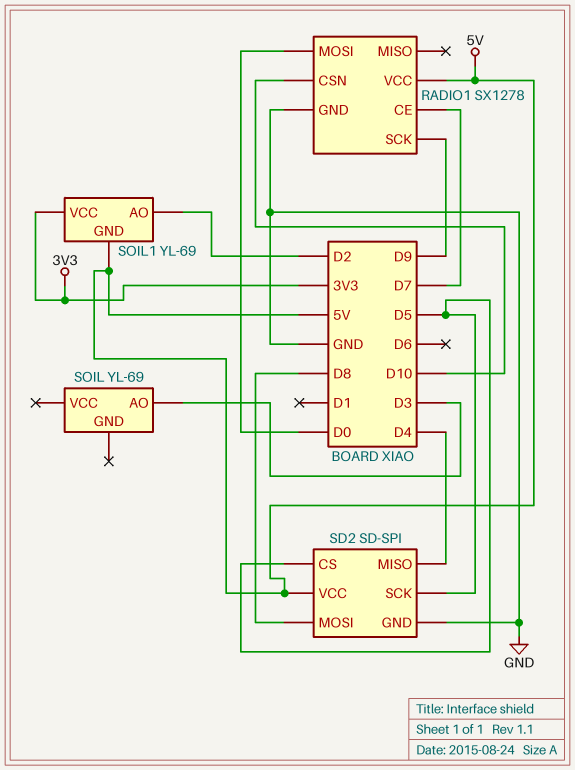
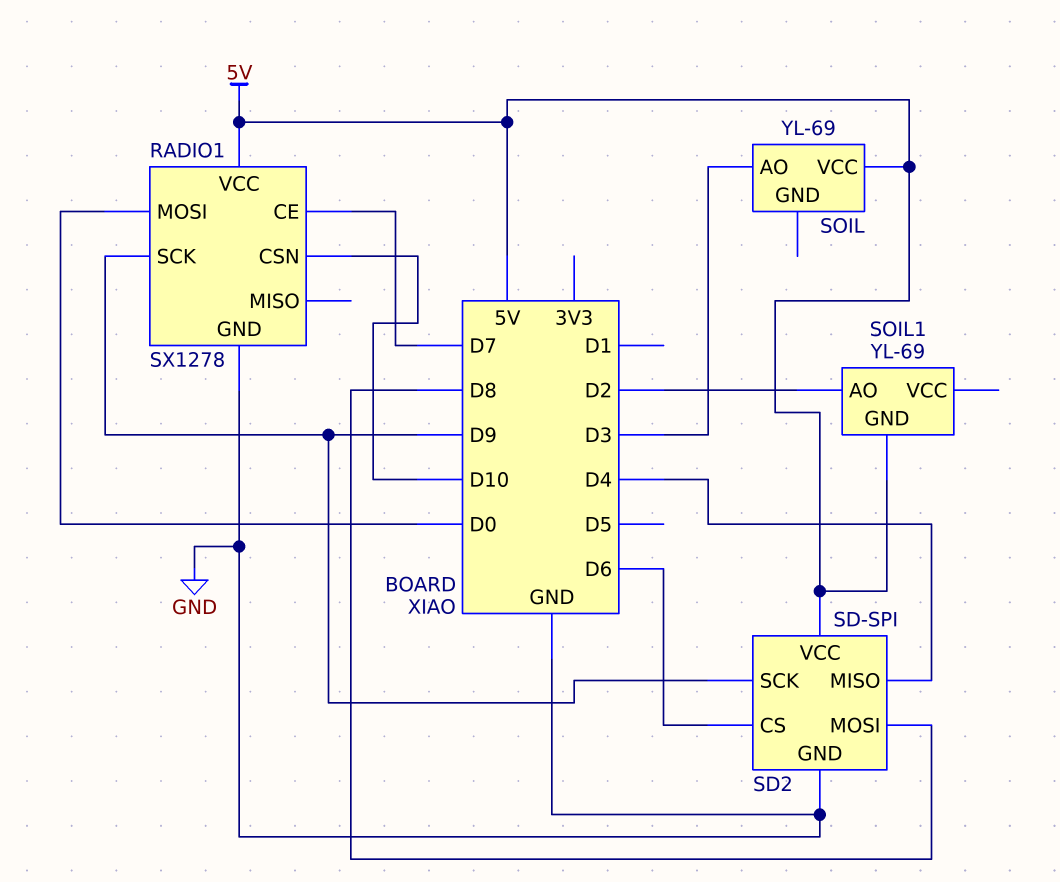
SD2 pin CS: D5 -> D6
SD2 pin SCK: D5 -> D9
SOIL pin VCC: none -> 5V
SOIL1 pin VCC: 3V3 -> none

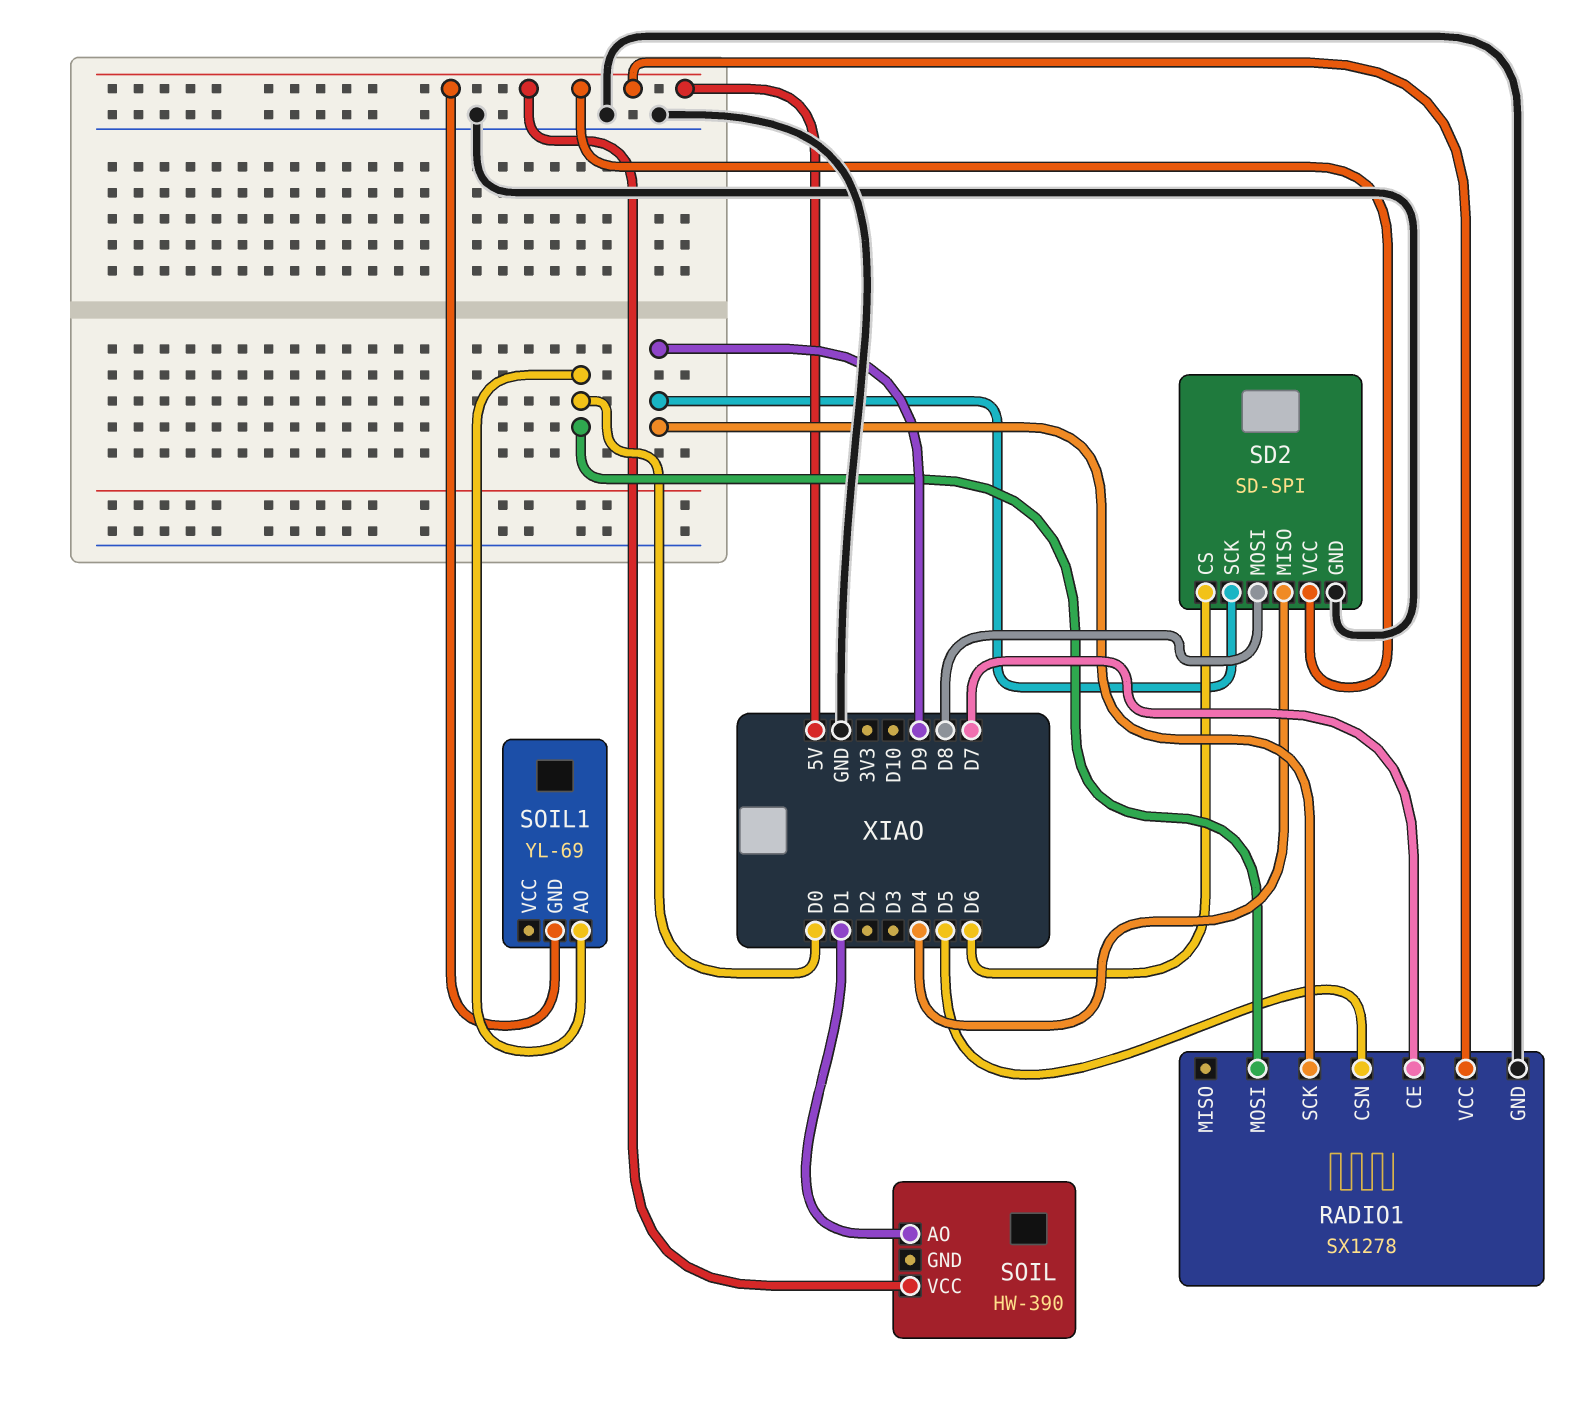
RADIO1 pin CSN: D10 -> D5
SOIL: YL-69 -> HW-390
SOIL pin AO: D3 -> D1
SOIL1 pin AO: D2 -> D0

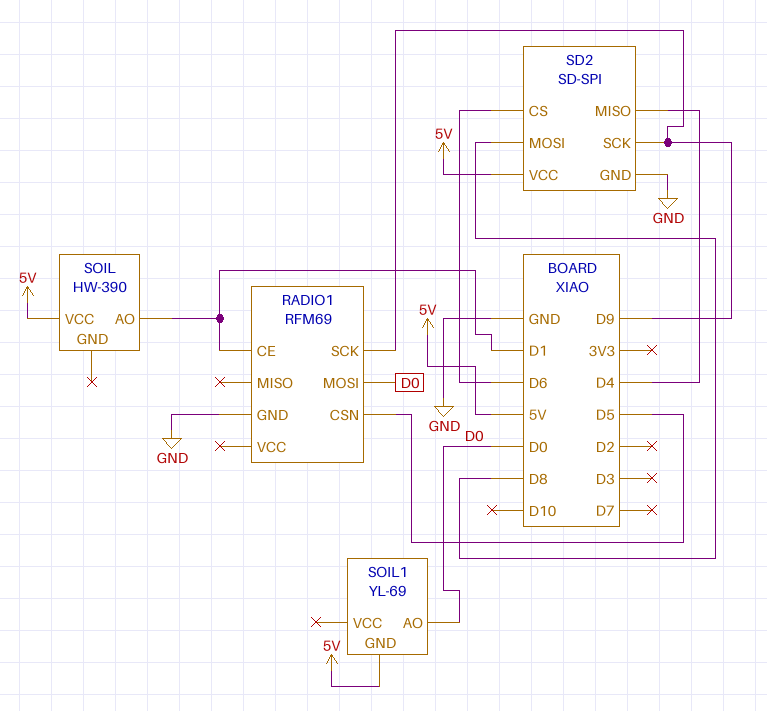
RADIO1: SX1278 -> RFM69
RADIO1 pin CE: D7 -> D1
RADIO1 pin VCC: 5V -> none

